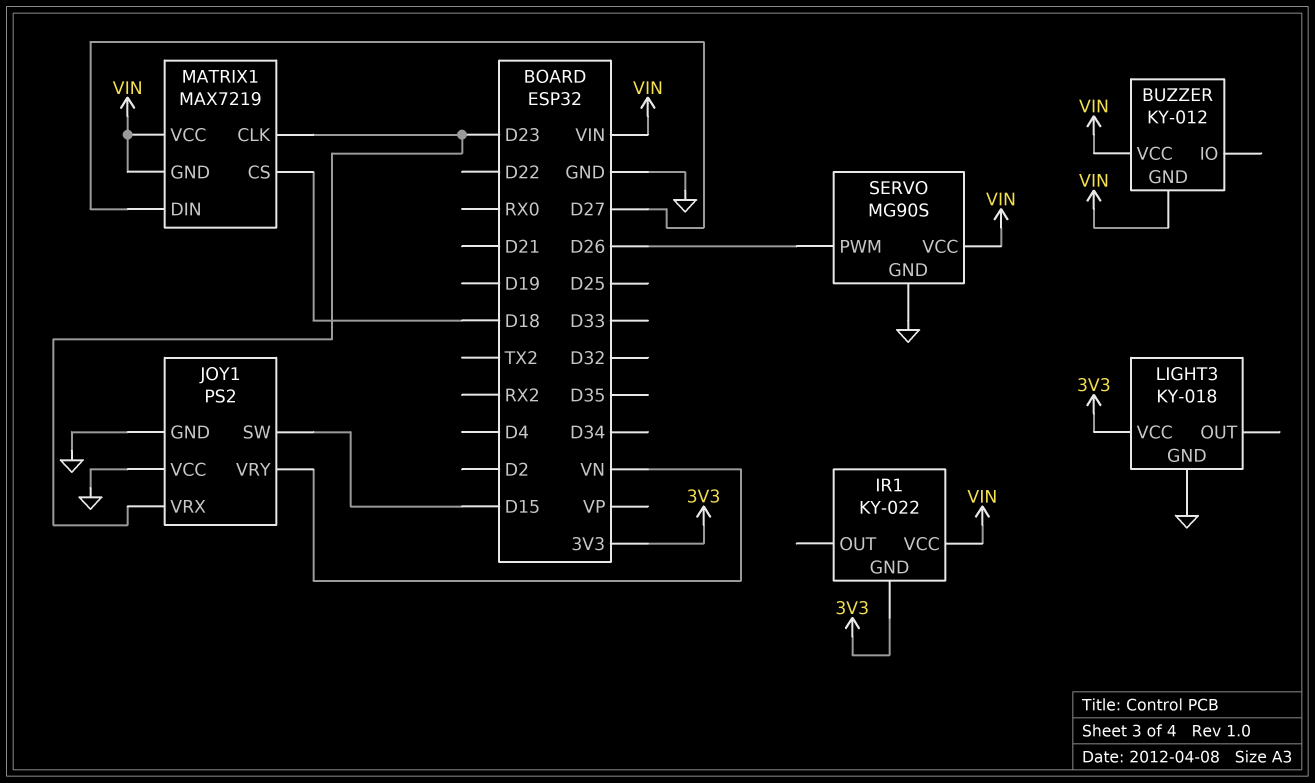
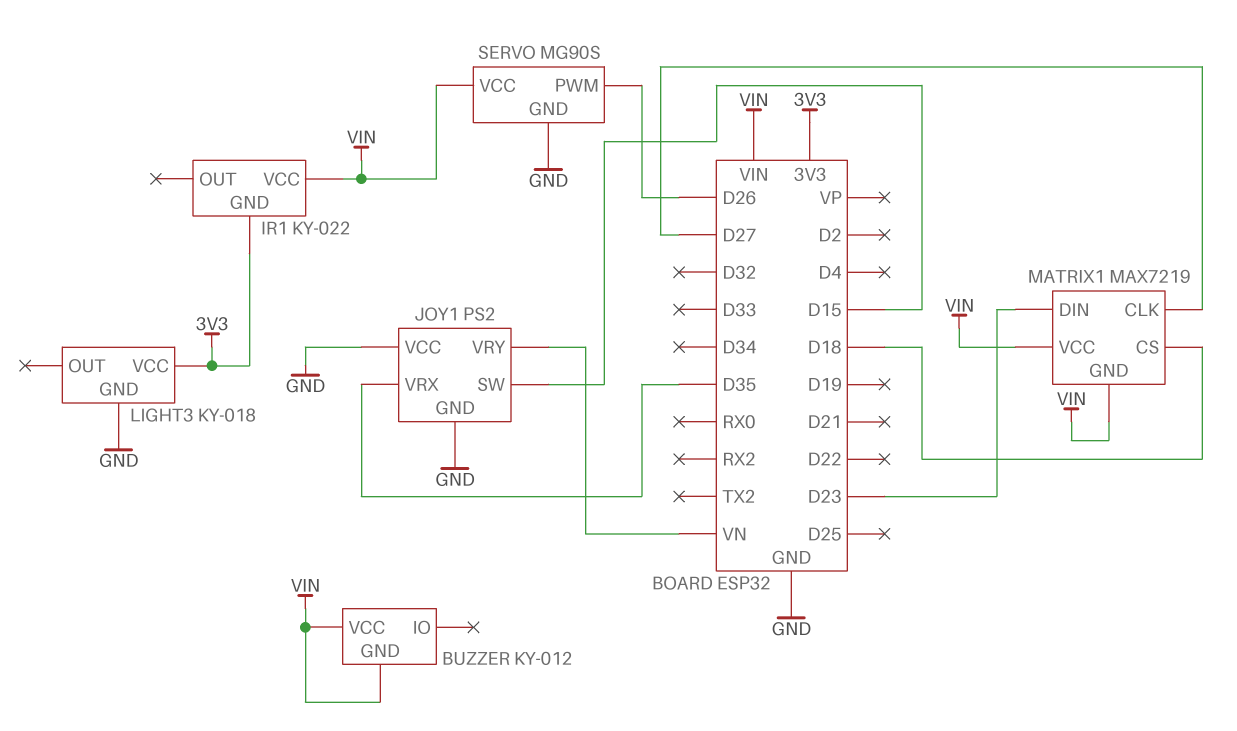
JOY1 pin VRX: D23 -> D35
MATRIX1 pin CLK: D23 -> D27
MATRIX1 pin DIN: D27 -> D23

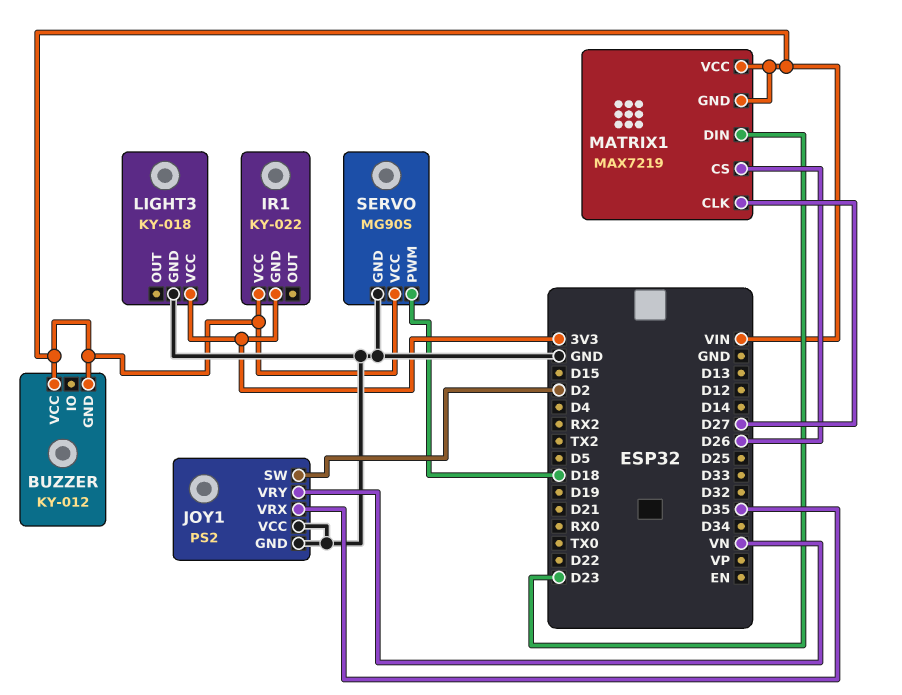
JOY1 pin SW: D15 -> D2
MATRIX1 pin CS: D18 -> D26
SERVO pin PWM: D26 -> D18

